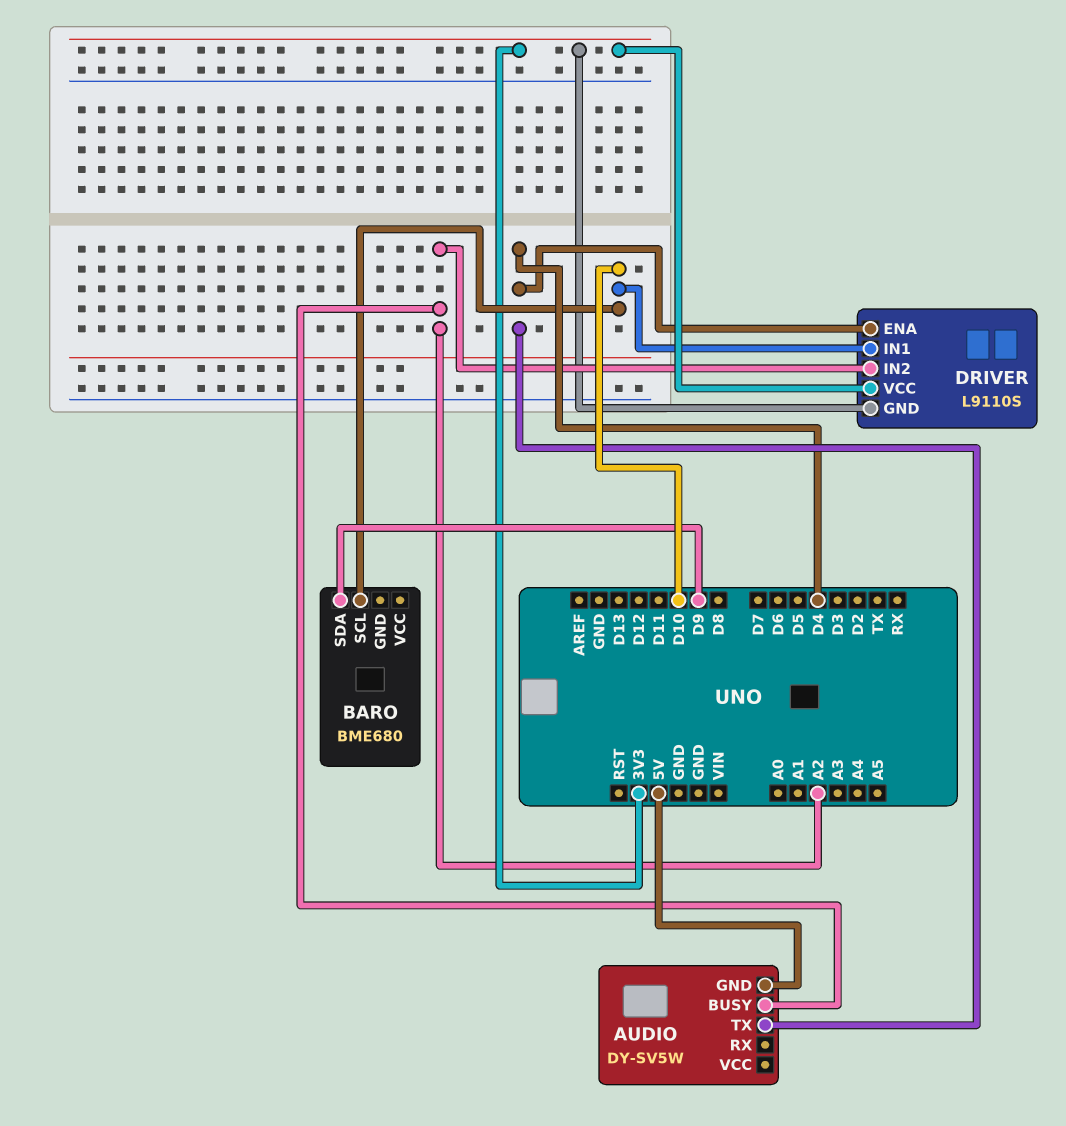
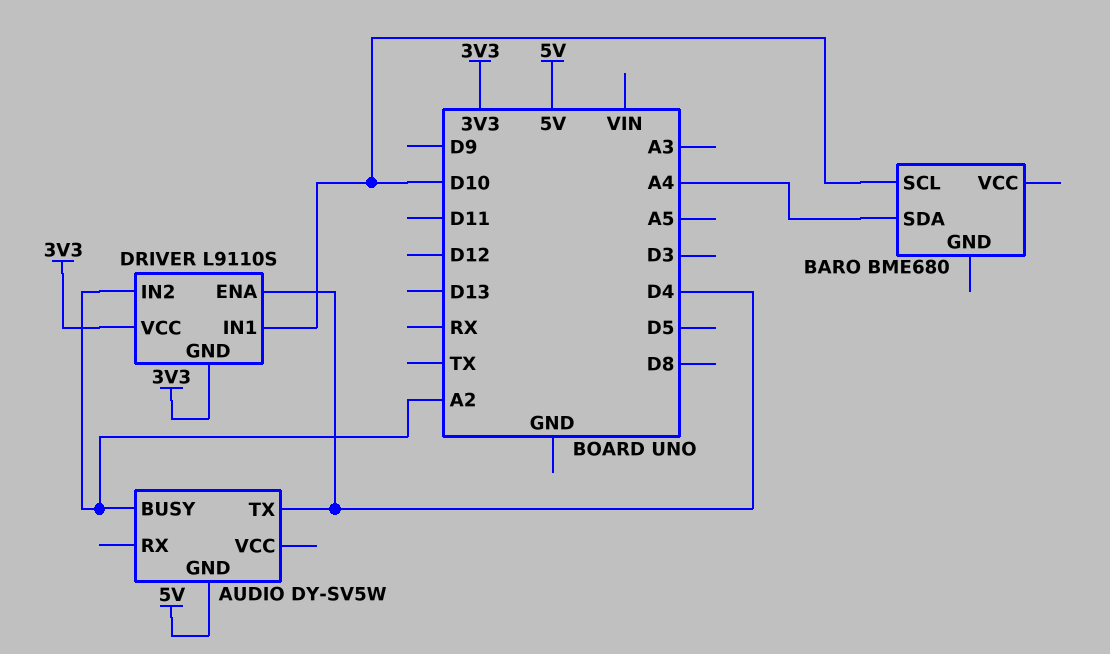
BARO pin SDA: D9 -> A4

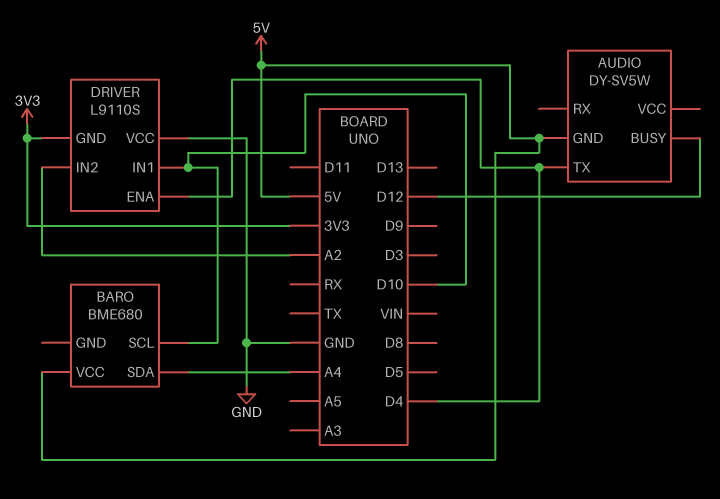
AUDIO pin BUSY: A2 -> D12
BARO pin VCC: none -> 5V
DRIVER pin VCC: 3V3 -> GND

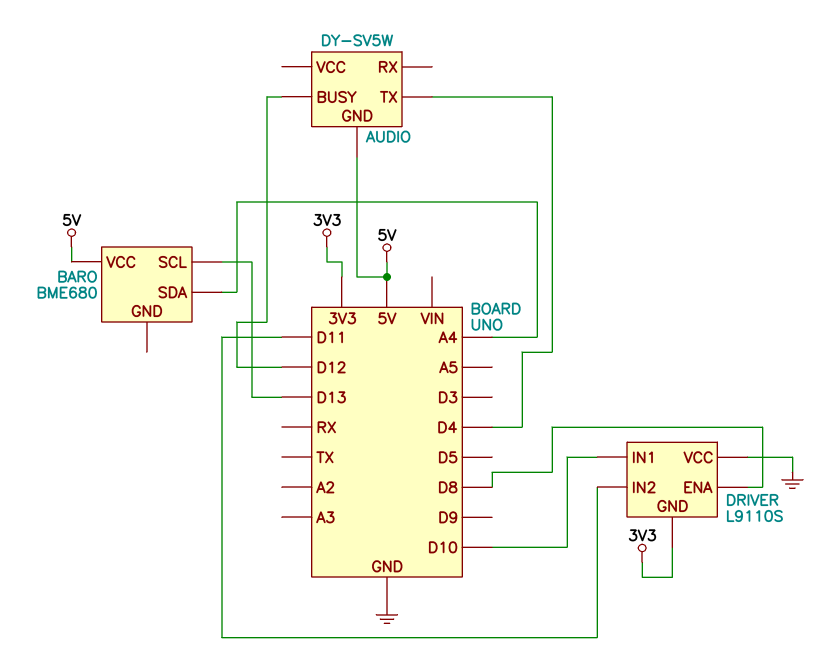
BARO pin SCL: D10 -> D13
DRIVER pin ENA: D4 -> D8
DRIVER pin IN2: A2 -> D11

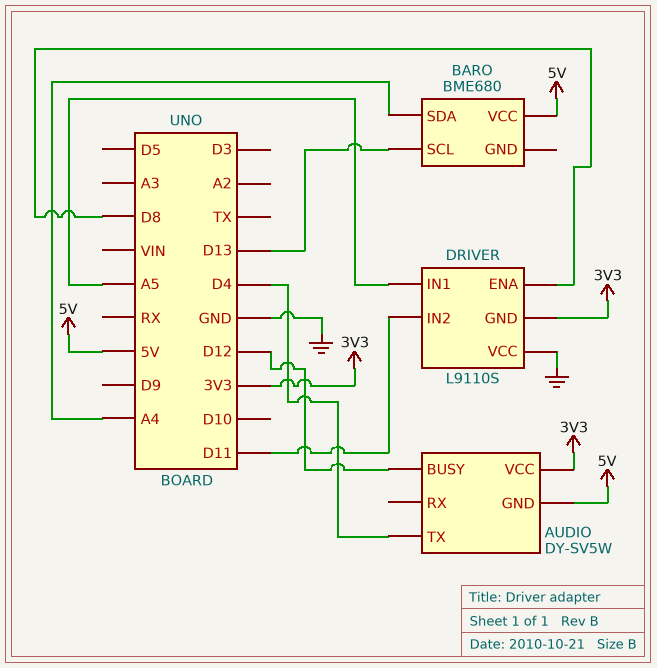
AUDIO pin VCC: none -> 3V3
DRIVER pin IN1: D10 -> A5

